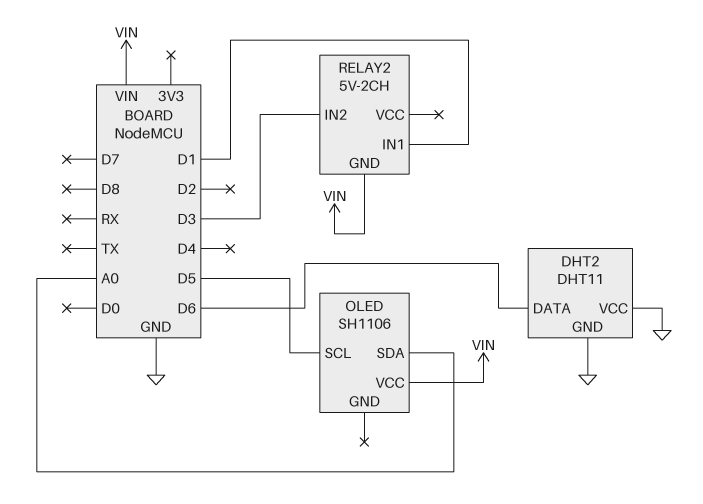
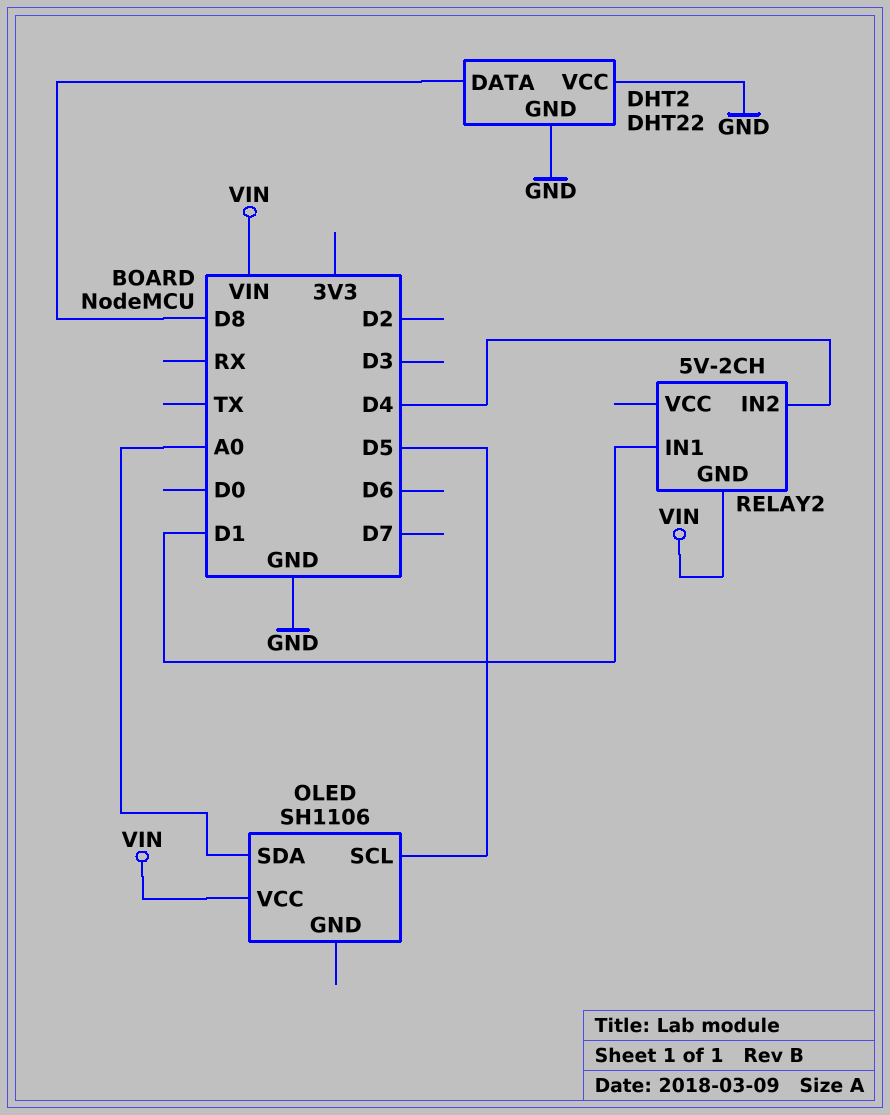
DHT2: DHT11 -> DHT22
DHT2 pin DATA: D6 -> D8
RELAY2 pin IN2: D3 -> D4

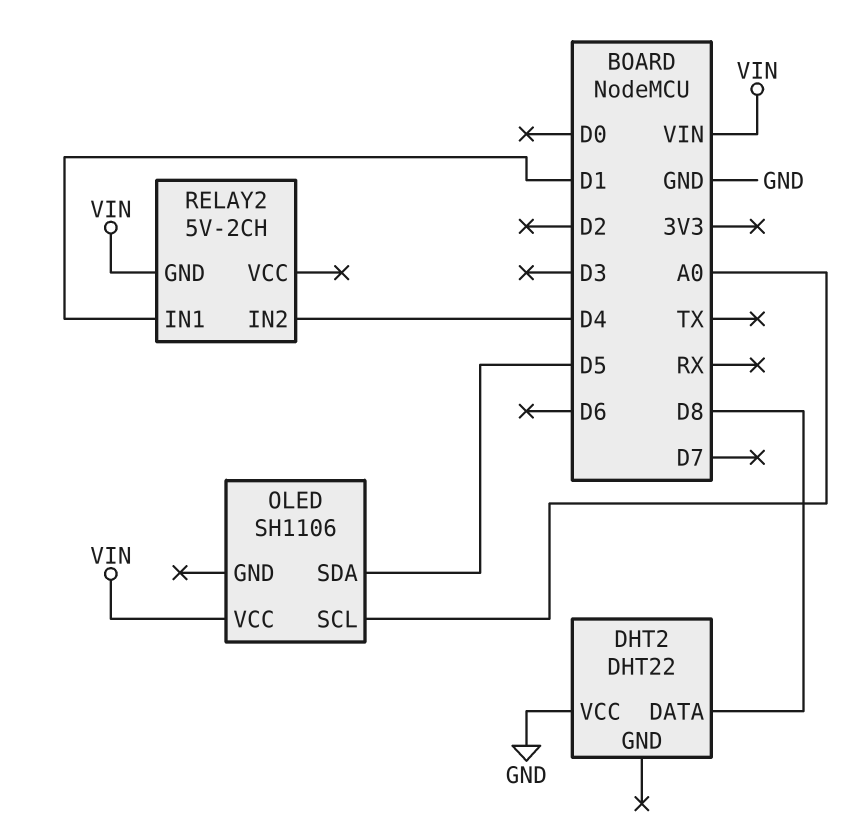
DHT2 pin GND: GND -> none
OLED pin SCL: D5 -> A0
OLED pin SDA: A0 -> D5

